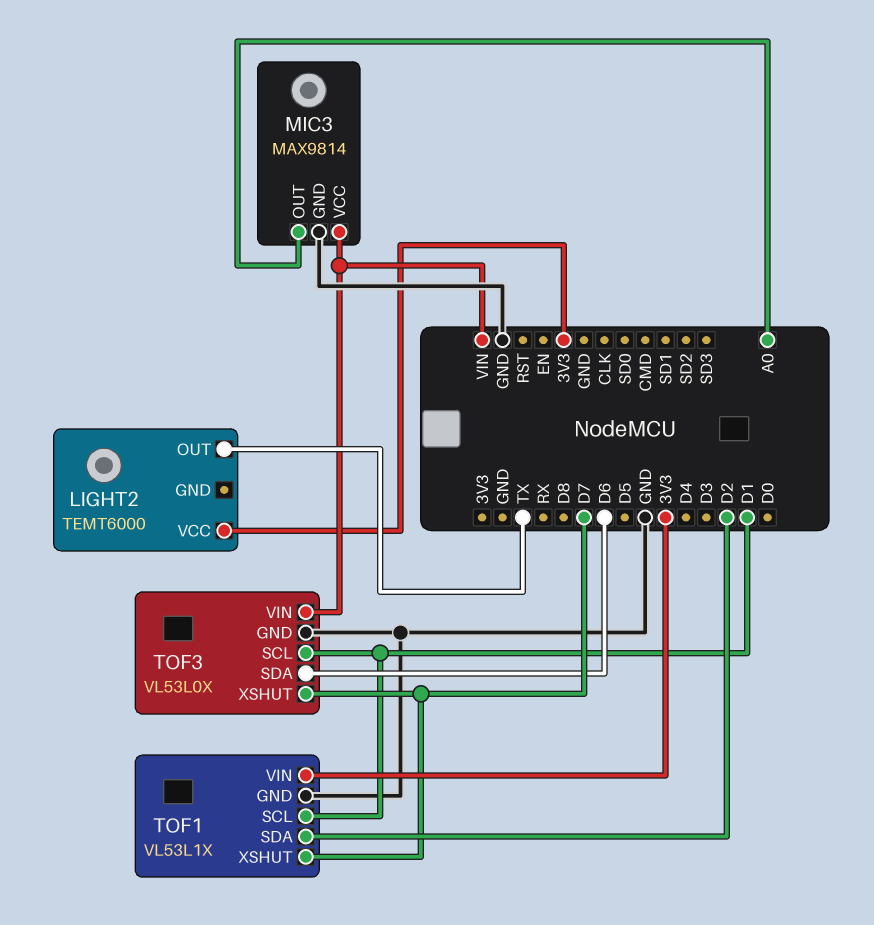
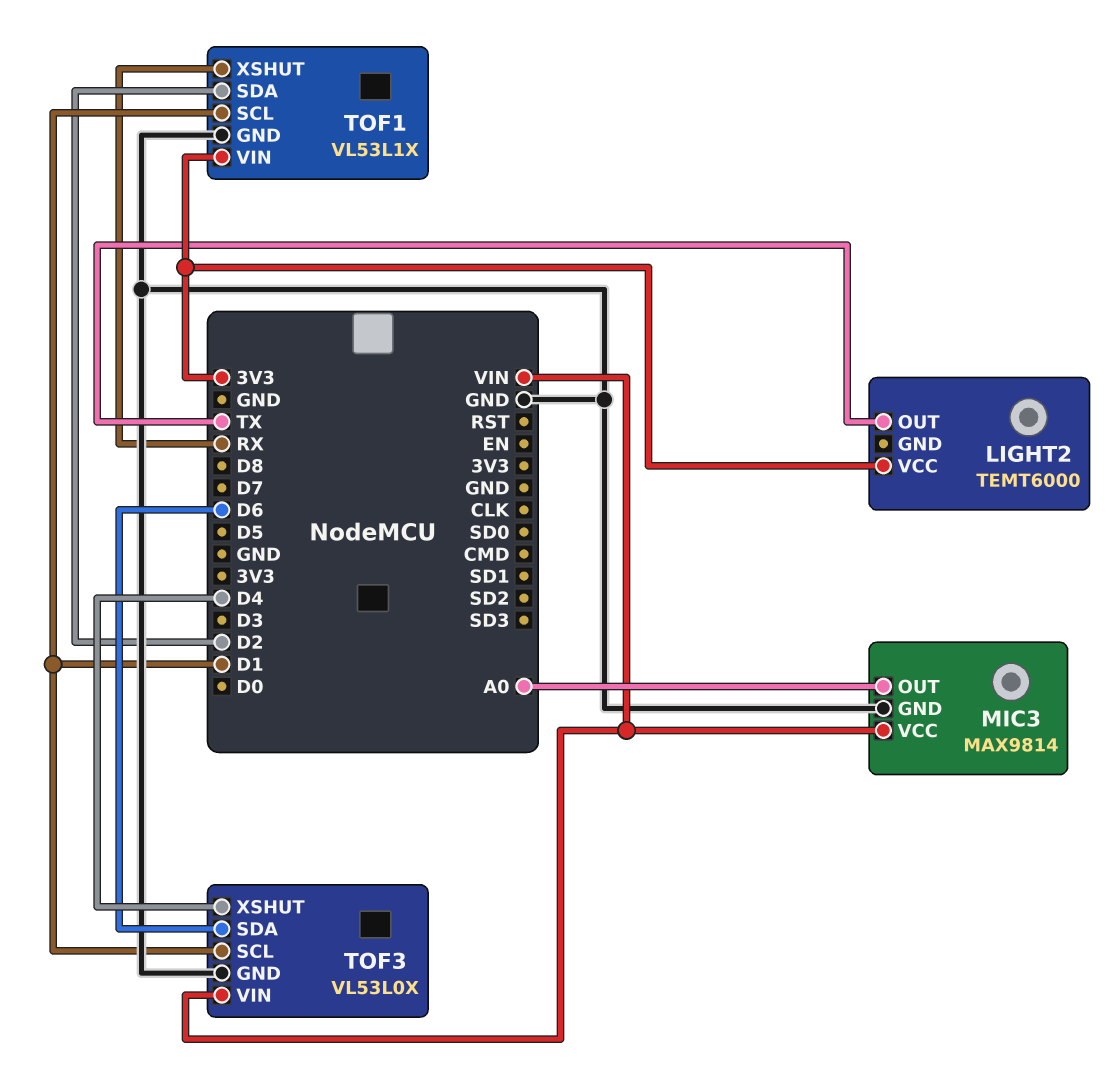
TOF1 pin XSHUT: D7 -> RX
TOF3 pin XSHUT: D7 -> D4

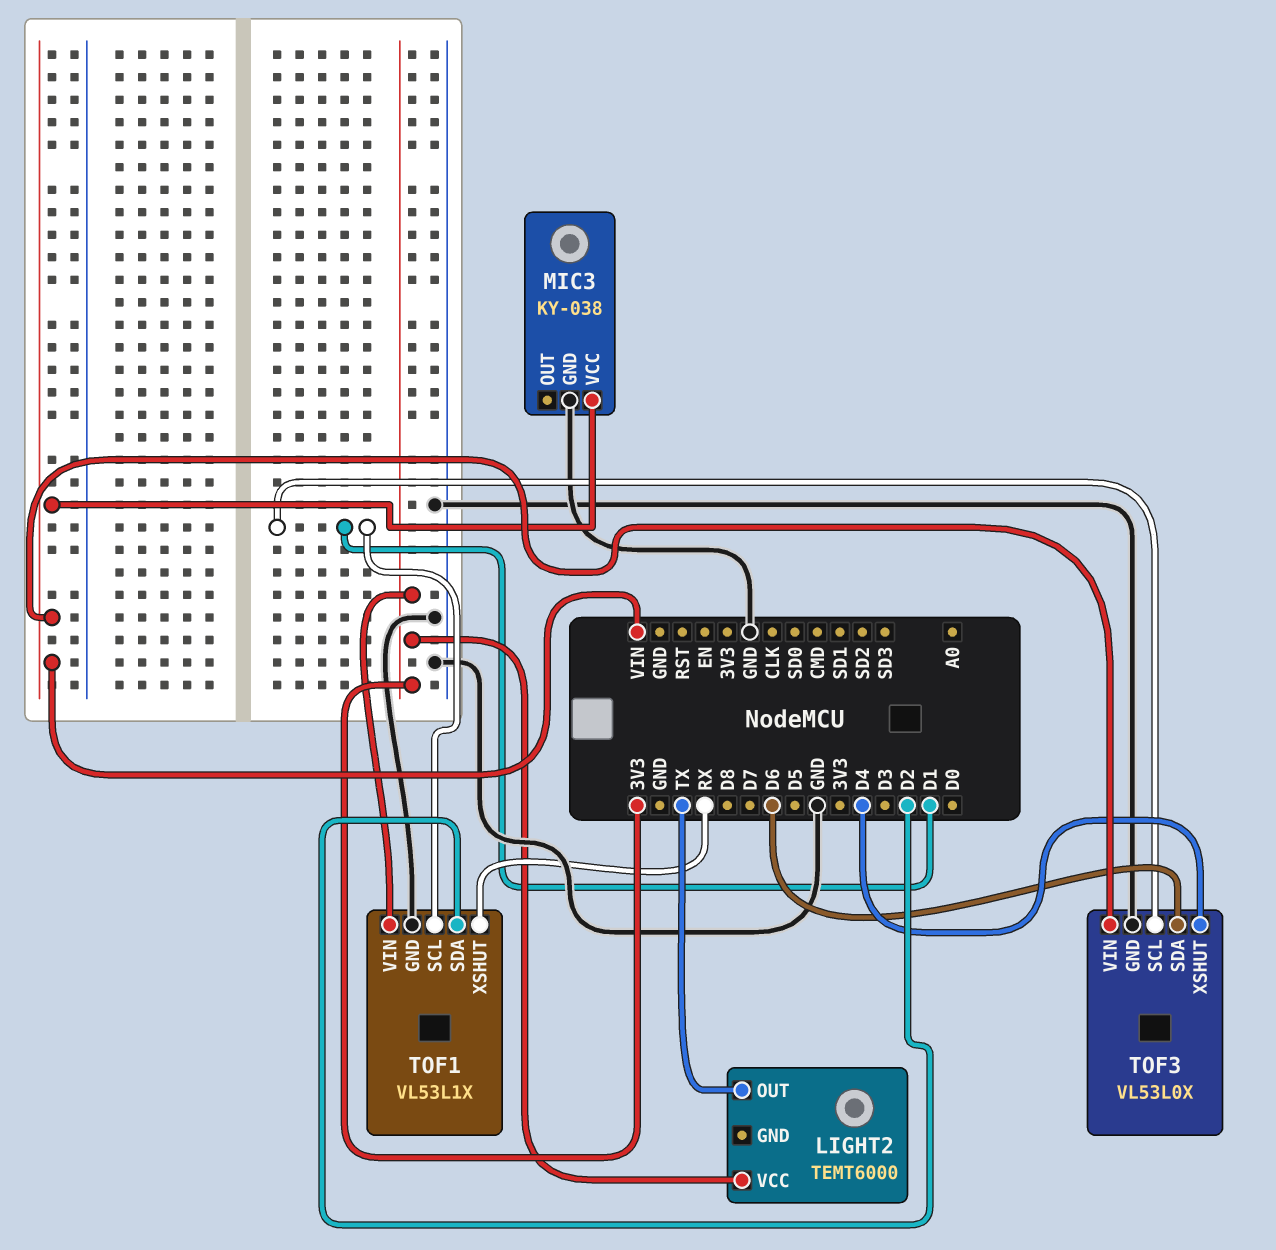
MIC3: MAX9814 -> KY-038
MIC3 pin OUT: A0 -> none

